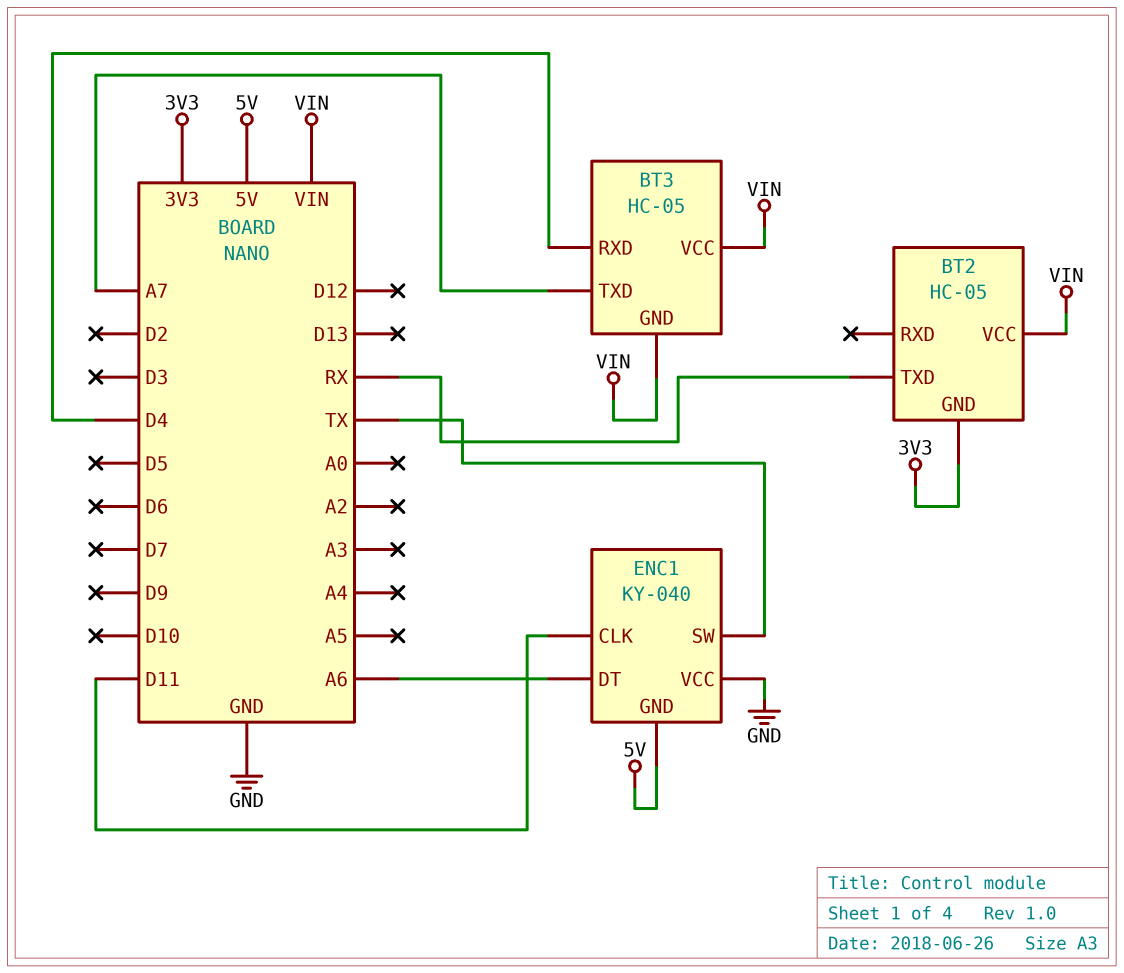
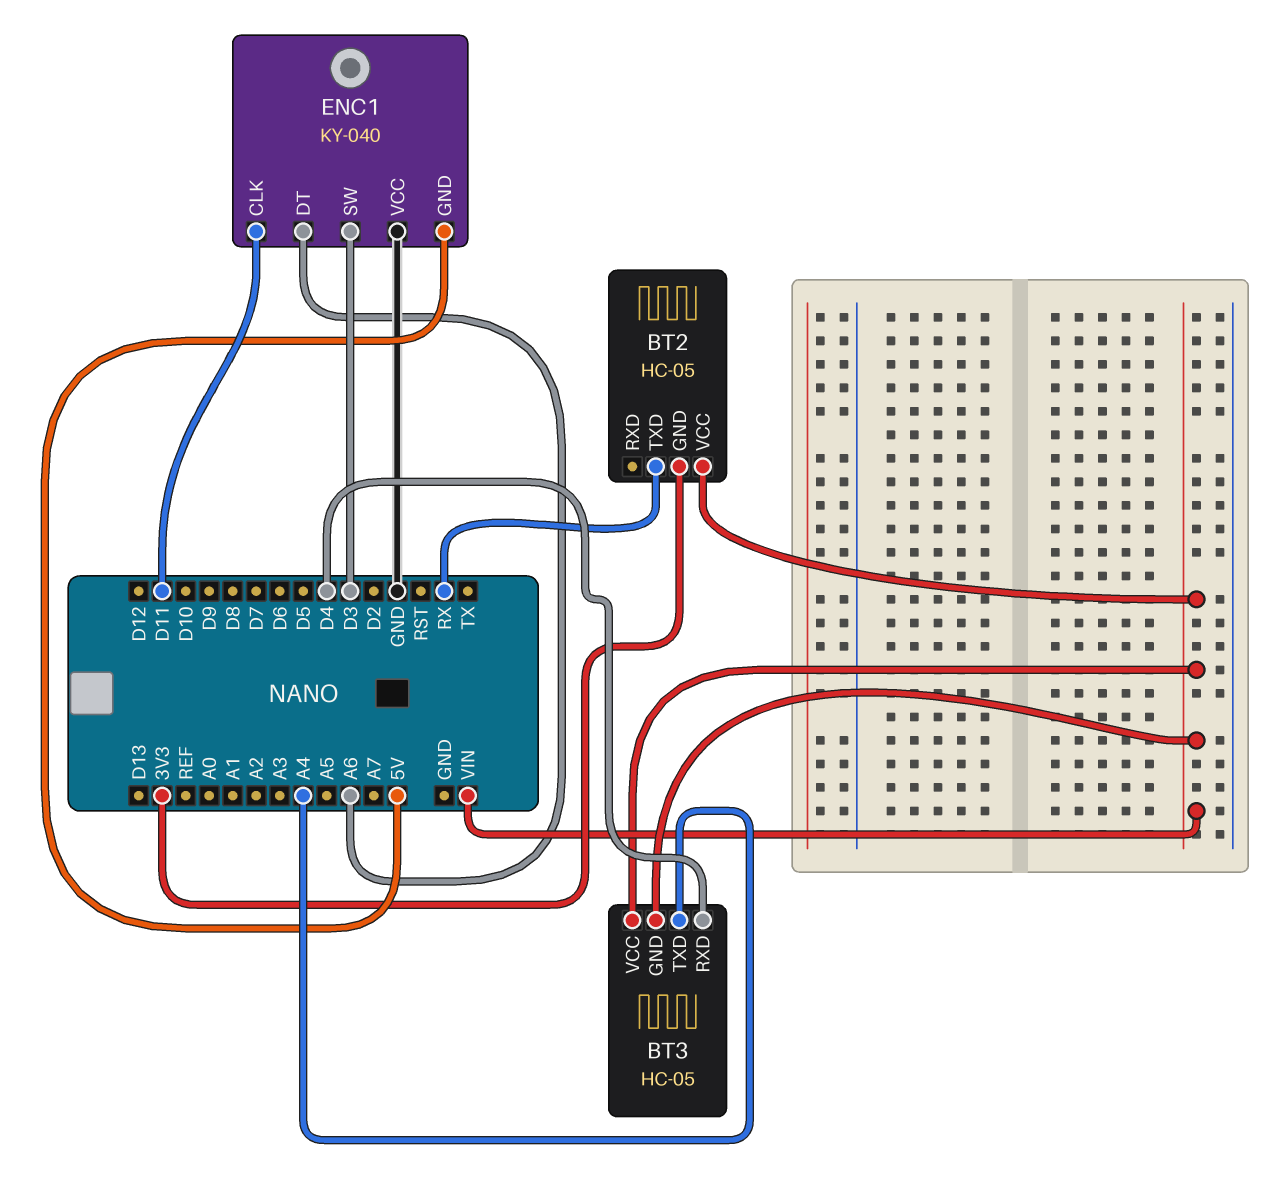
BT3 pin TXD: A7 -> A4
ENC1 pin SW: TX -> D3

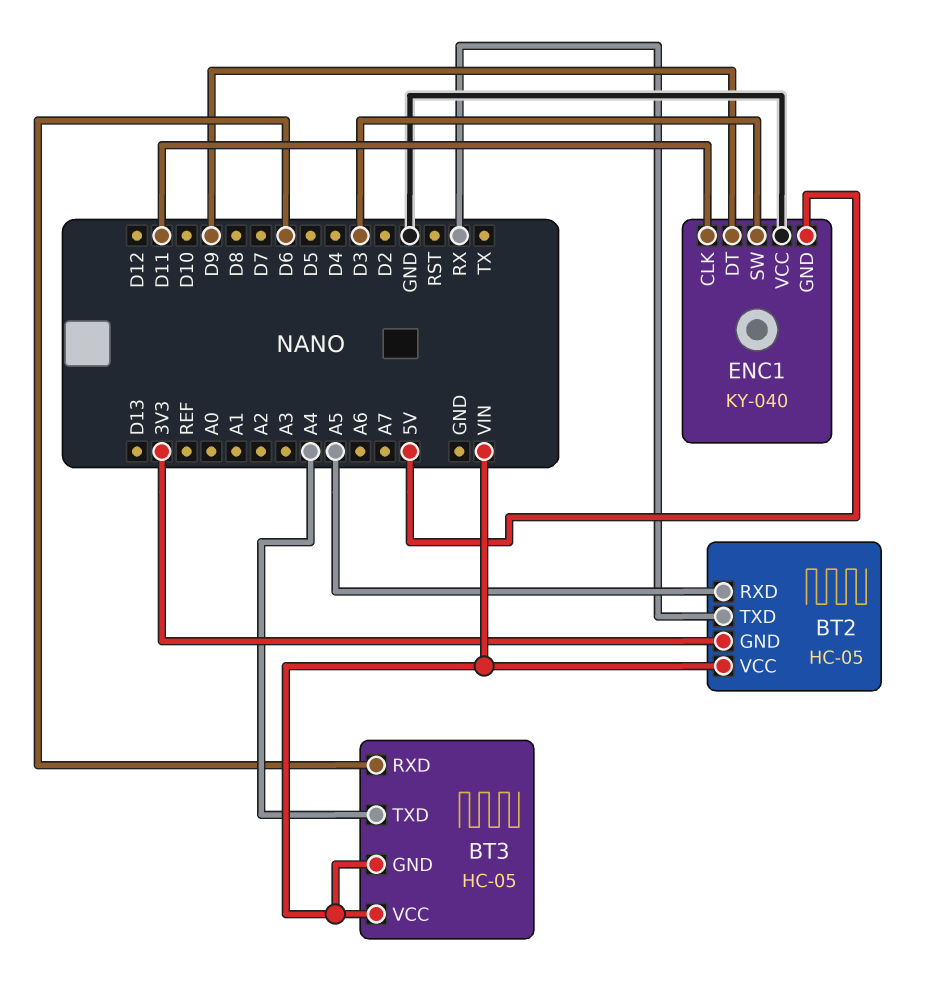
BT2 pin RXD: none -> A5
BT3 pin RXD: D4 -> D6
ENC1 pin DT: A6 -> D9

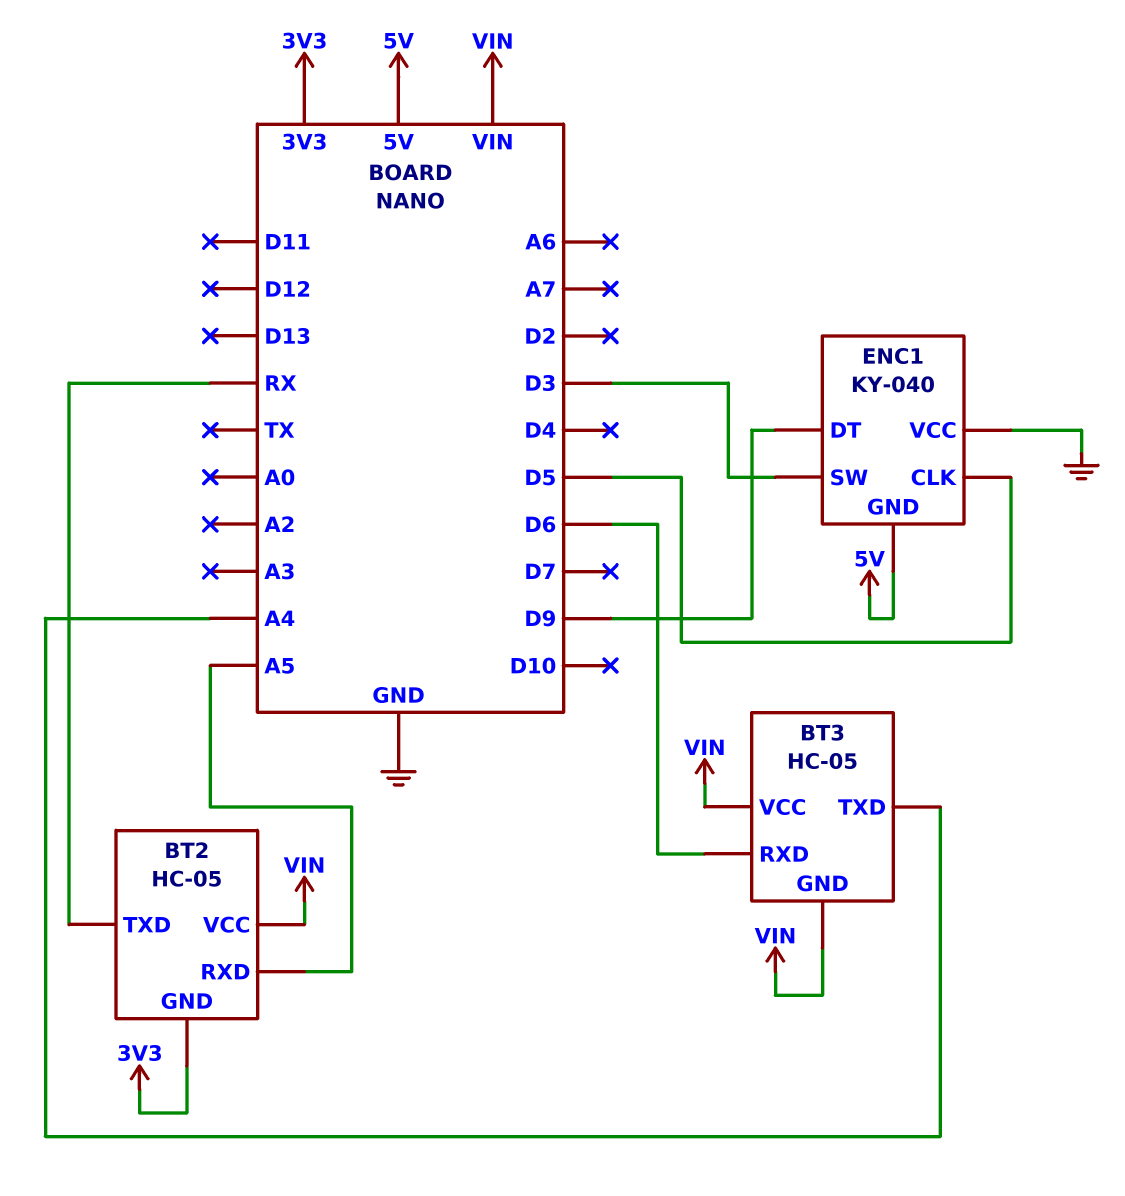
ENC1 pin CLK: D11 -> D5

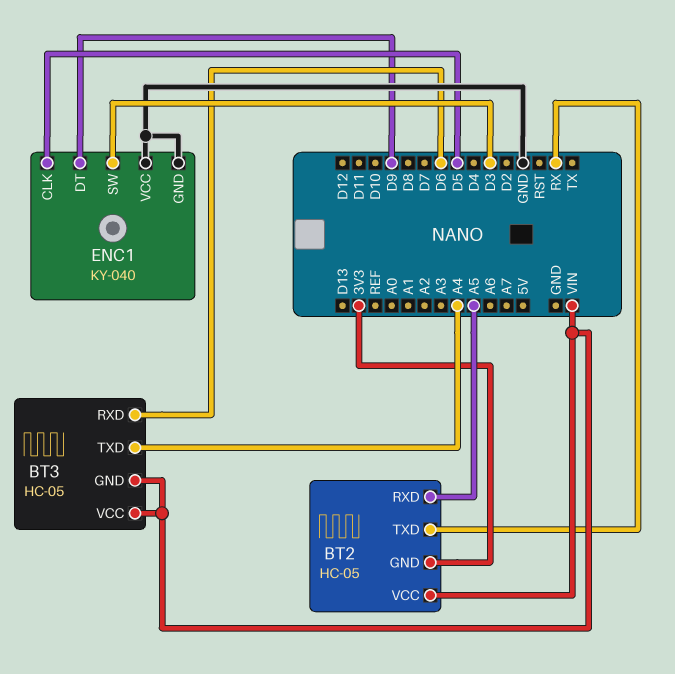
ENC1 pin GND: 5V -> GND

